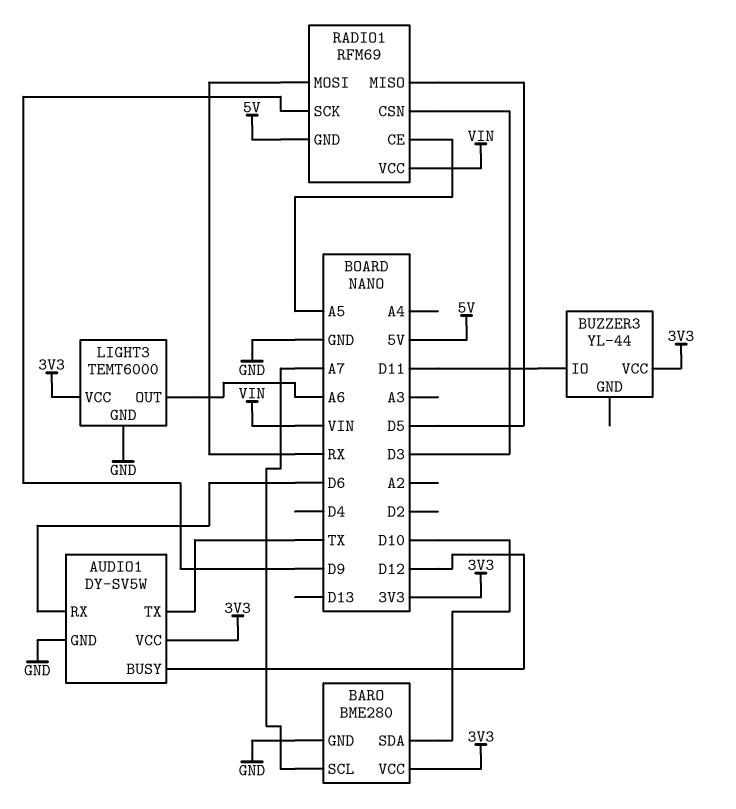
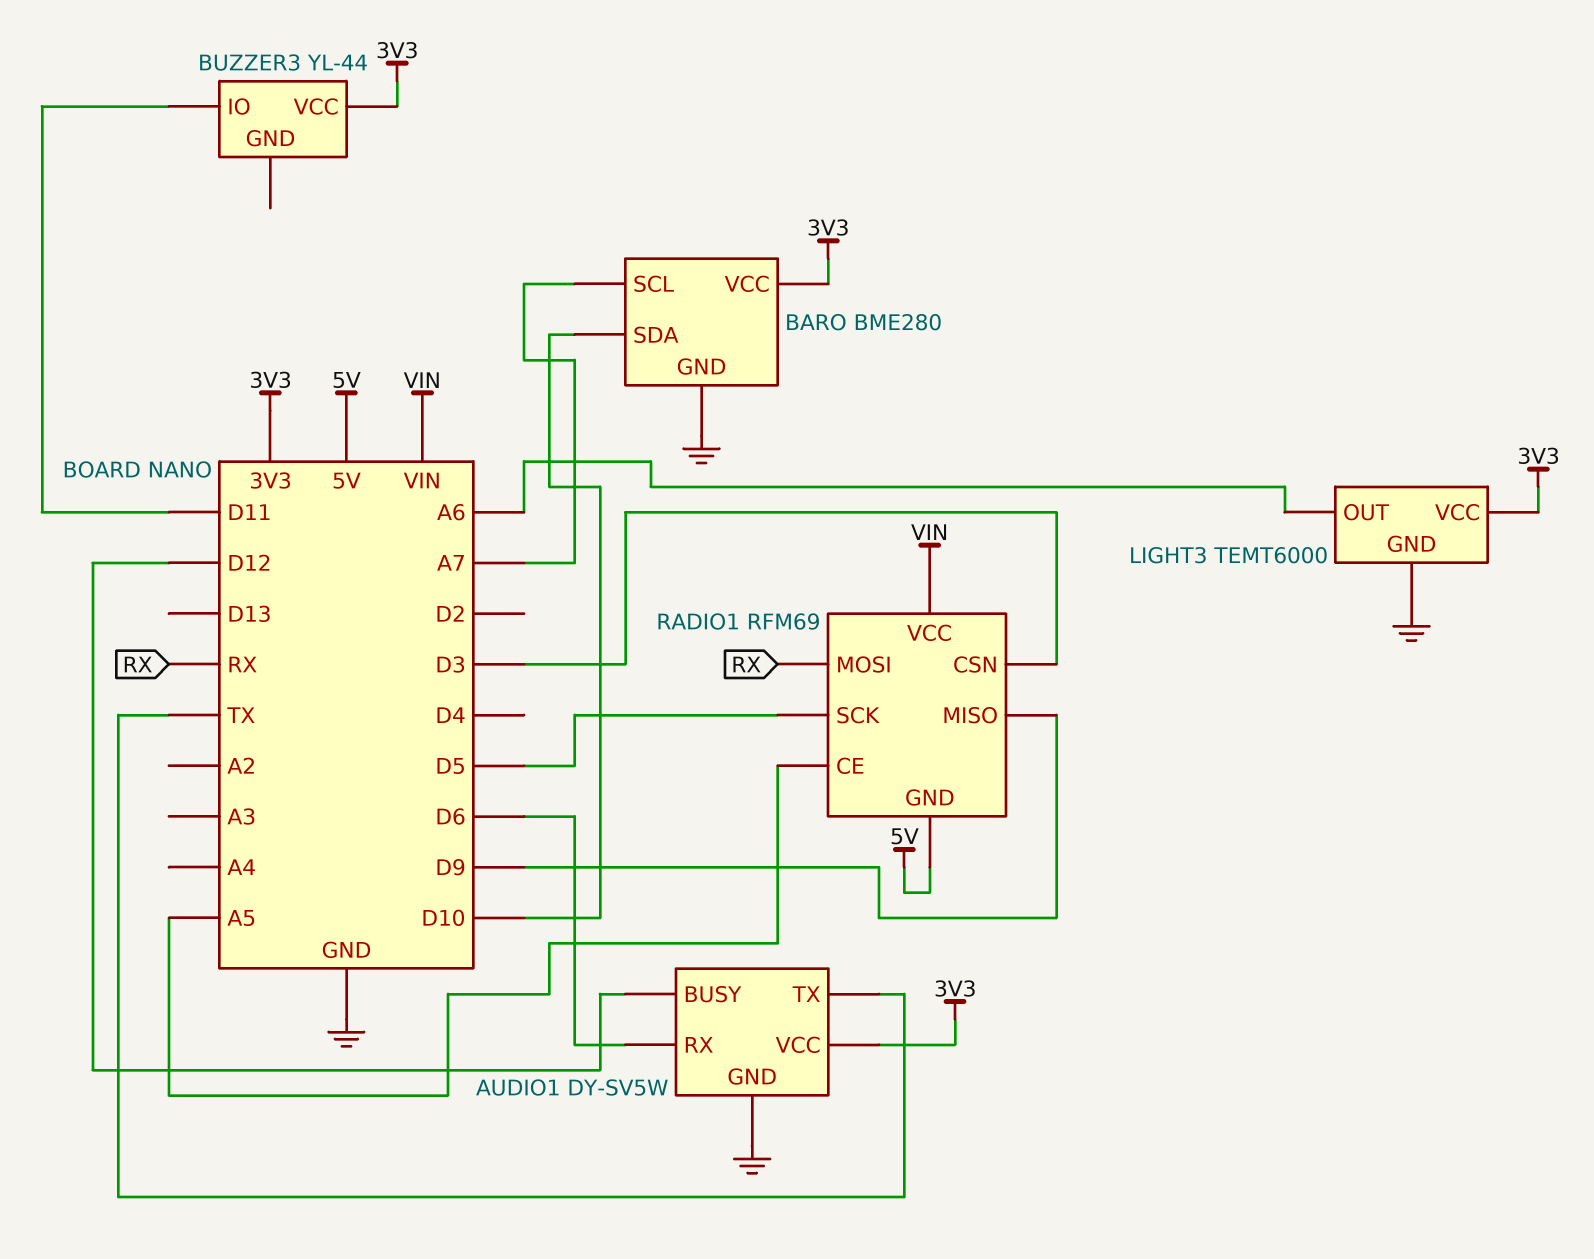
RADIO1 pin MISO: D5 -> D9
RADIO1 pin SCK: D9 -> D5

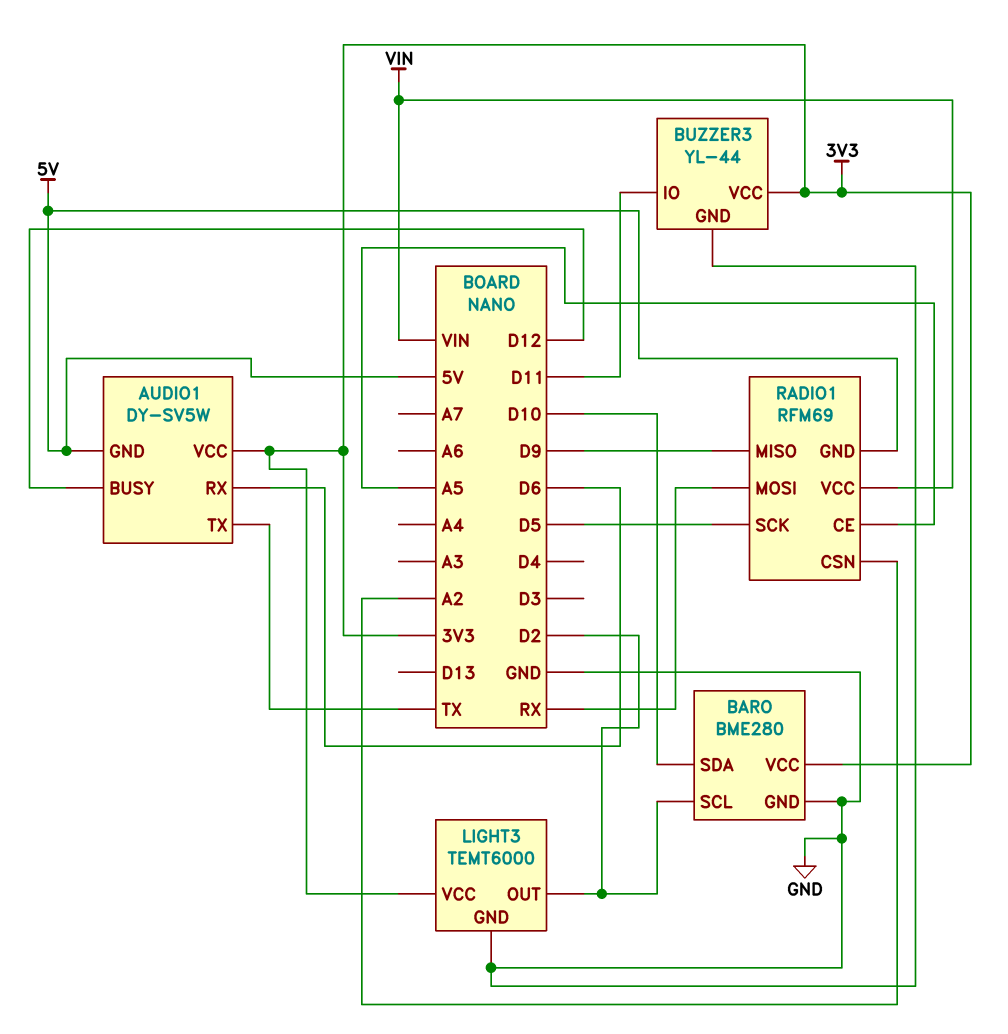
AUDIO1 pin GND: GND -> 5V
BARO pin SCL: A7 -> D2
BUZZER3 pin GND: none -> GND
LIGHT3 pin OUT: A6 -> D2
RADIO1 pin CSN: D3 -> A2

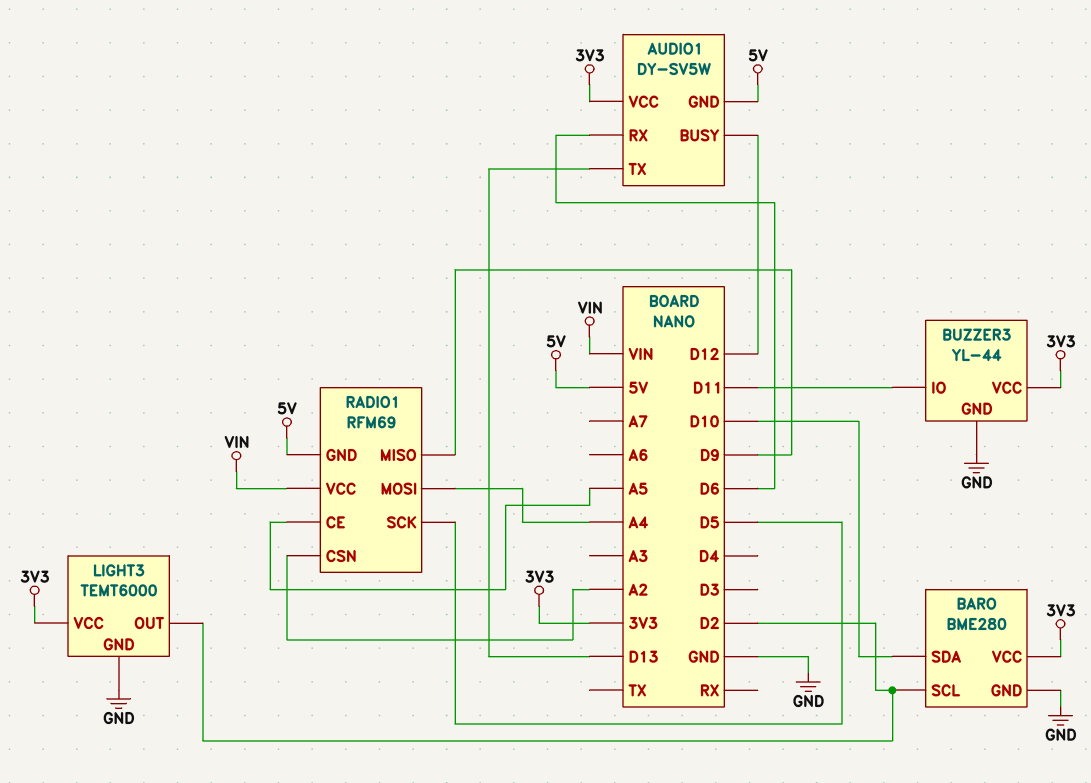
AUDIO1 pin TX: TX -> D13
RADIO1 pin MOSI: RX -> A4

